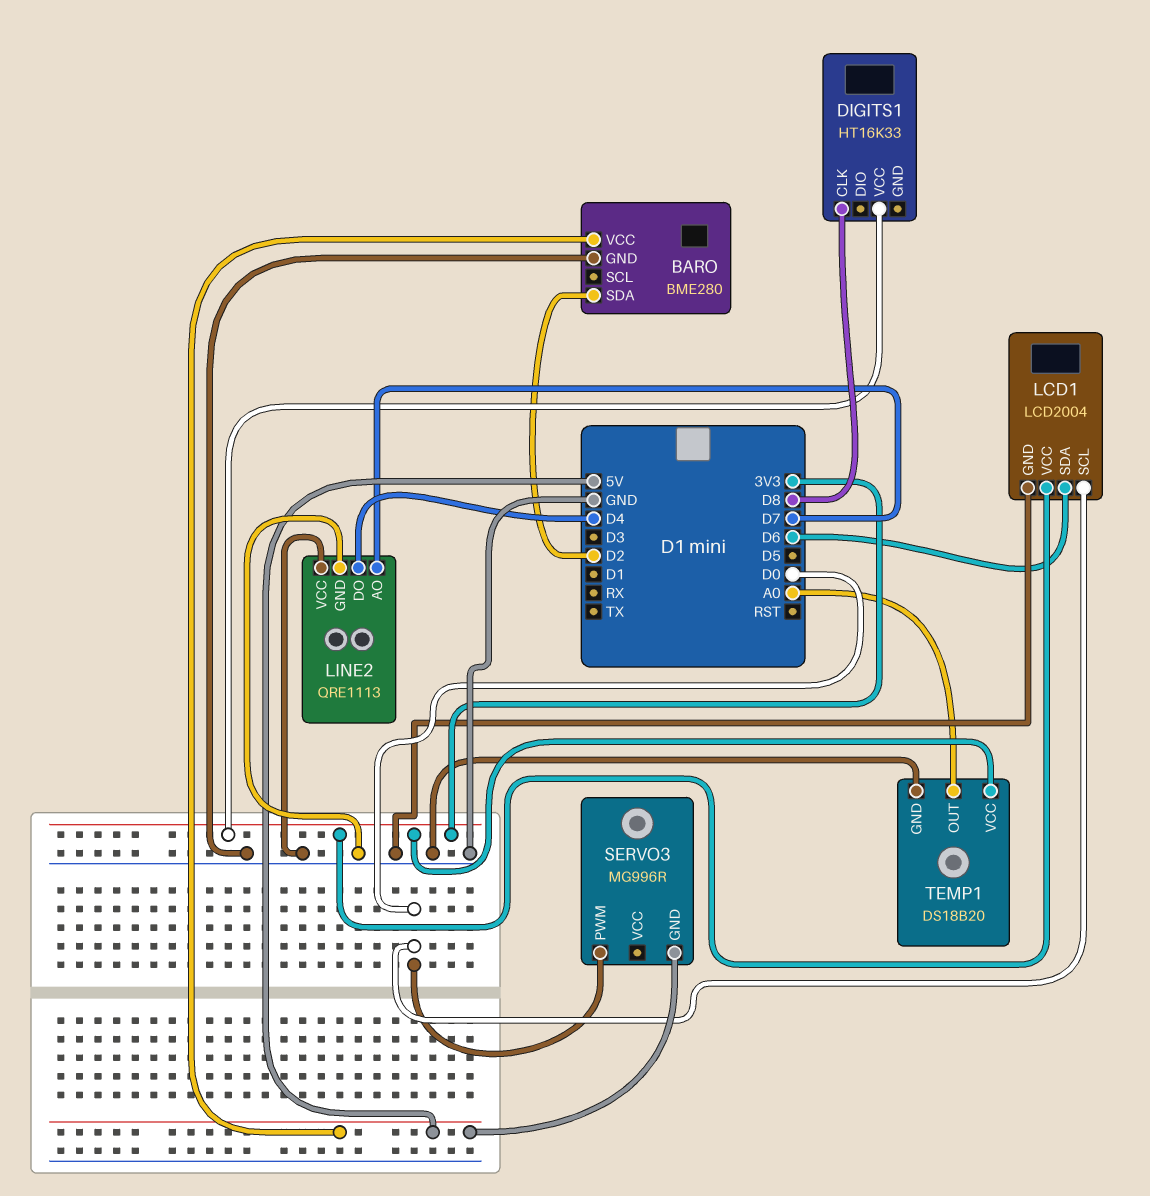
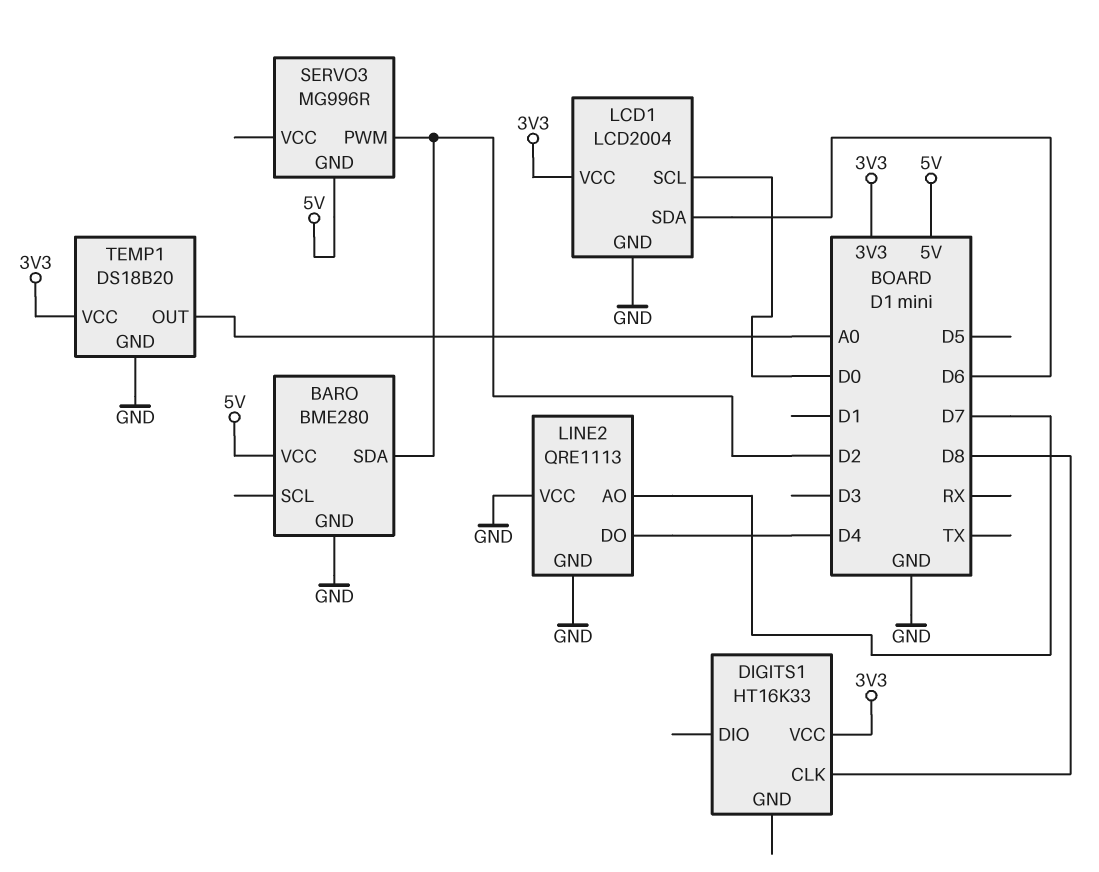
SERVO3 pin PWM: D0 -> D2

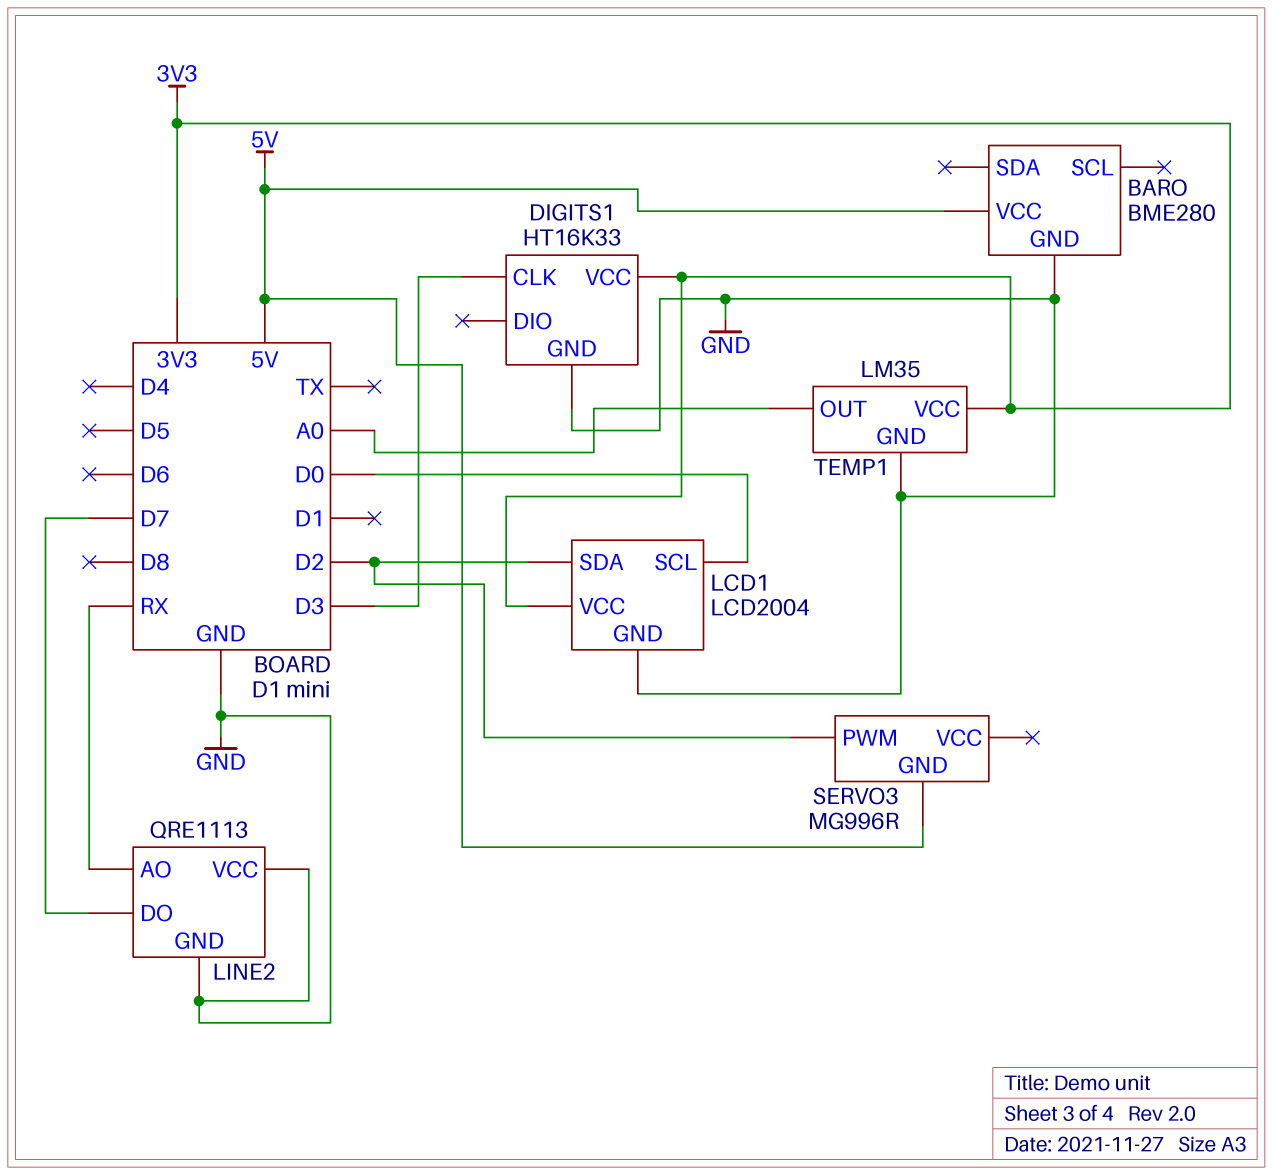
BARO pin SDA: D2 -> none
DIGITS1 pin CLK: D8 -> D3
DIGITS1 pin GND: none -> GND
LCD1 pin SDA: D6 -> D2
LINE2 pin AO: D7 -> RX
LINE2 pin DO: D4 -> D7
TEMP1: DS18B20 -> LM35

